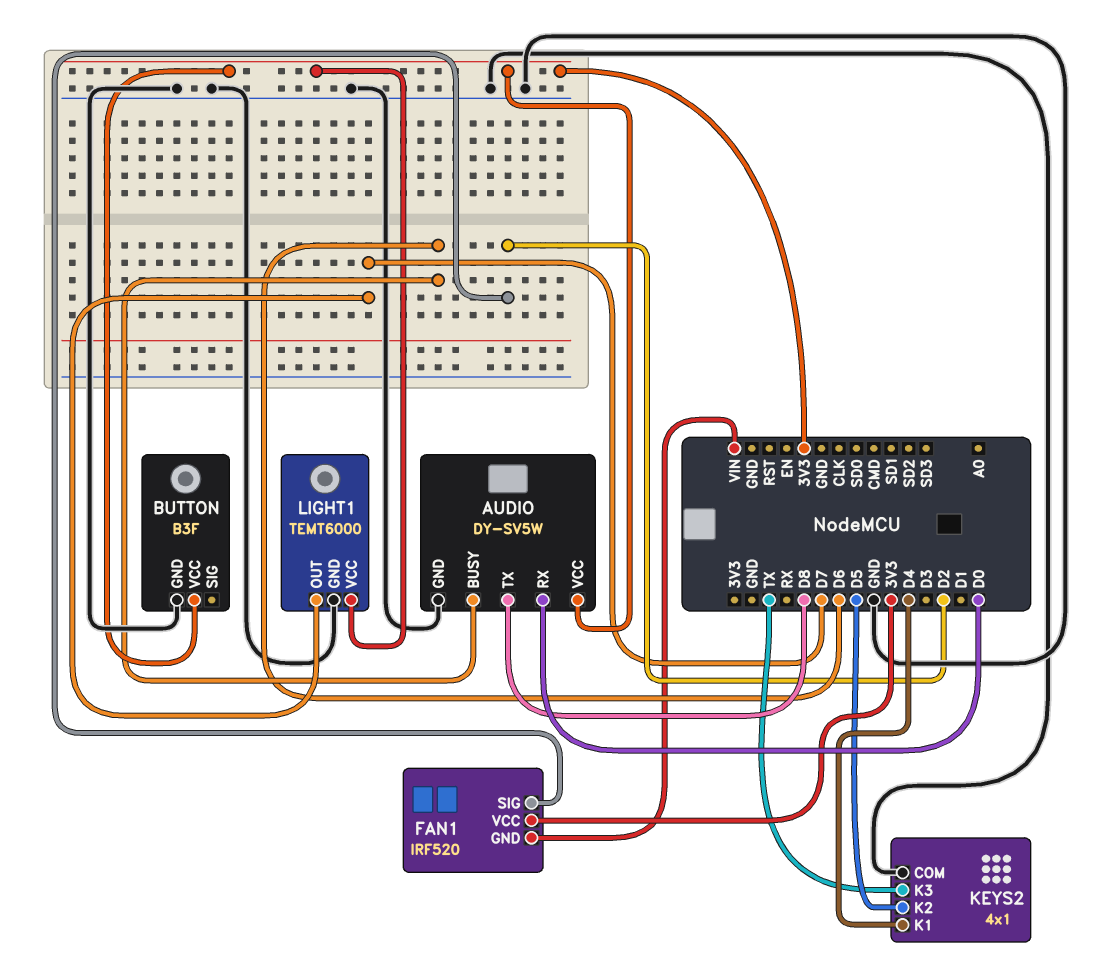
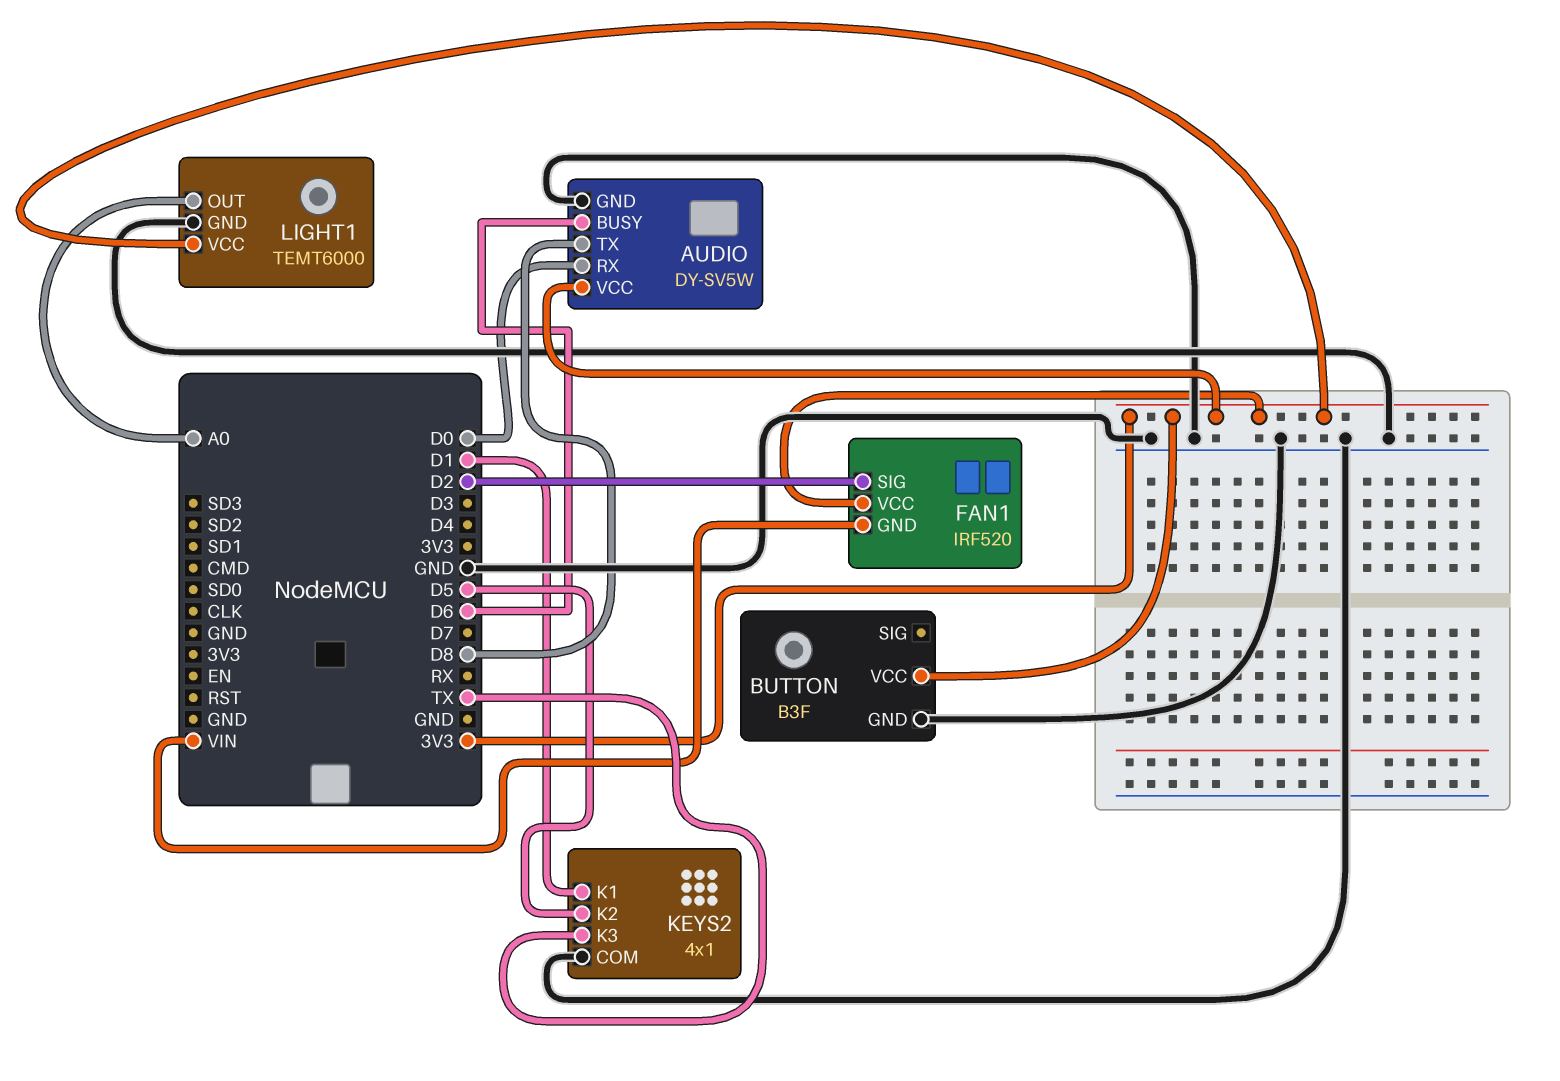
KEYS2 pin K1: D4 -> D1
LIGHT1 pin OUT: D7 -> A0

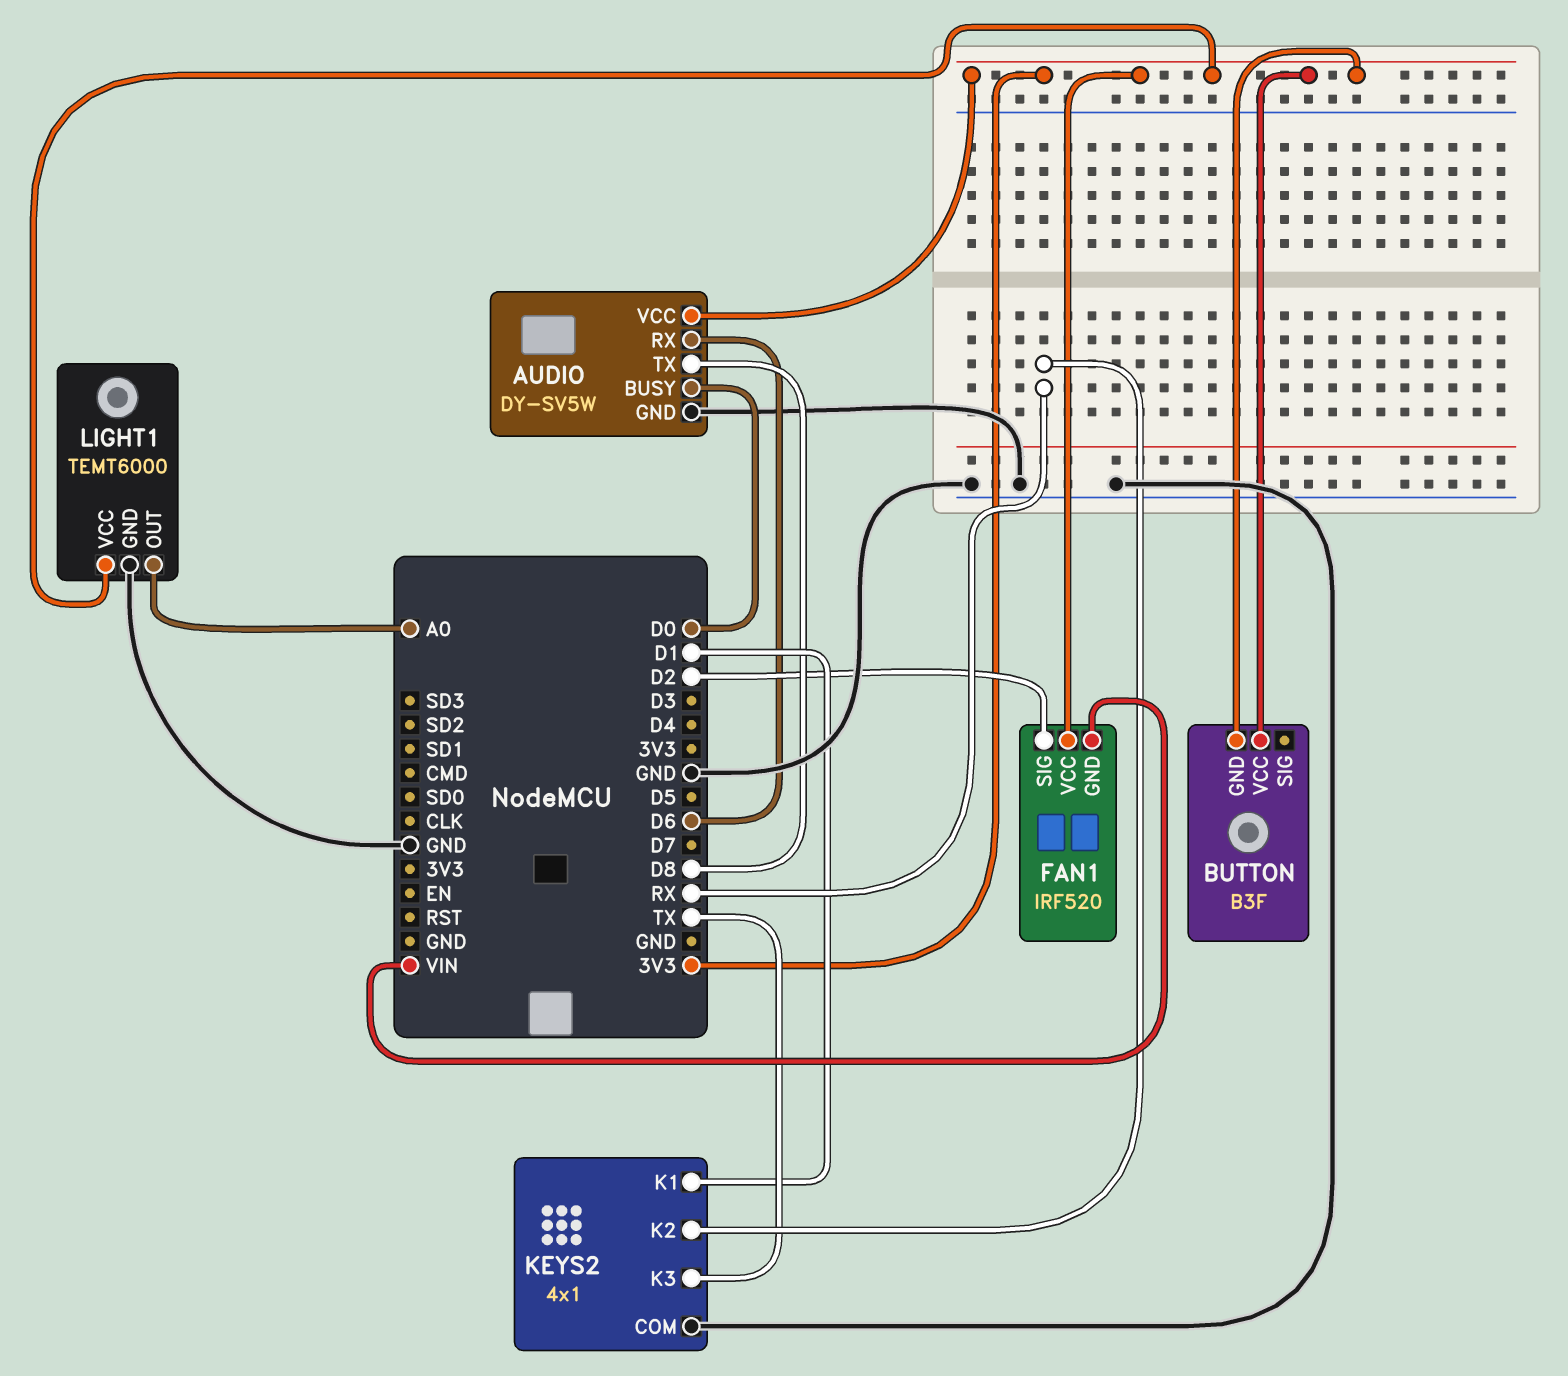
AUDIO pin BUSY: D6 -> D0
AUDIO pin RX: D0 -> D6
BUTTON pin GND: GND -> 3V3
KEYS2 pin K2: D5 -> RX

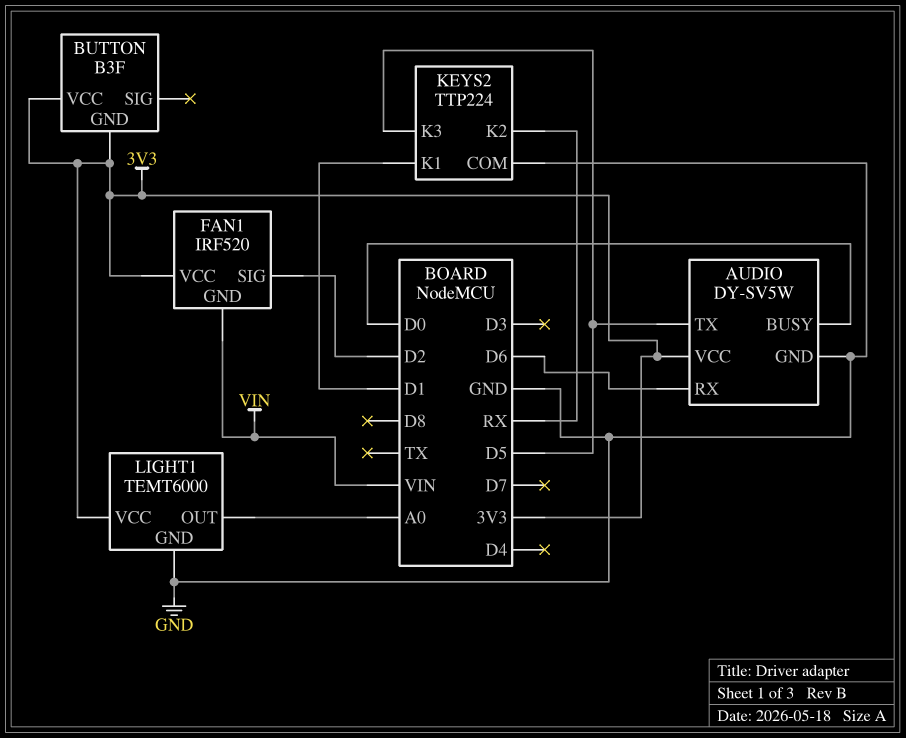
AUDIO pin TX: D8 -> D5
KEYS2: 4x1 -> TTP224
KEYS2 pin K3: TX -> D5

